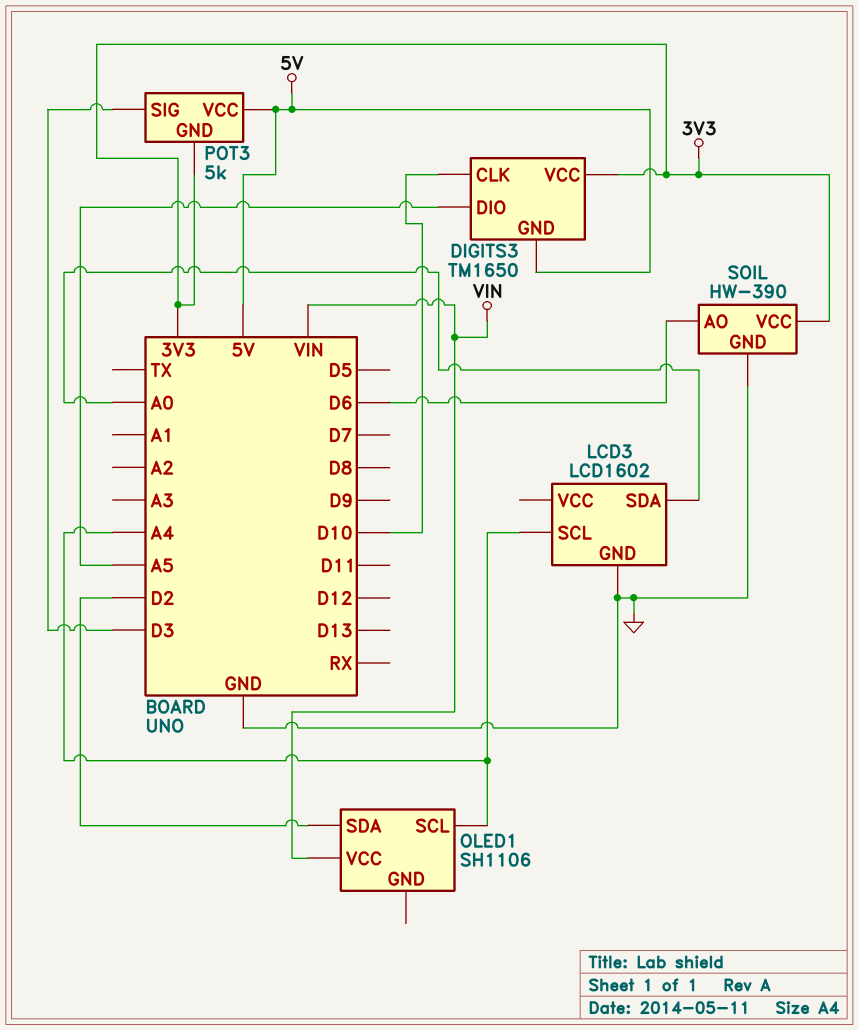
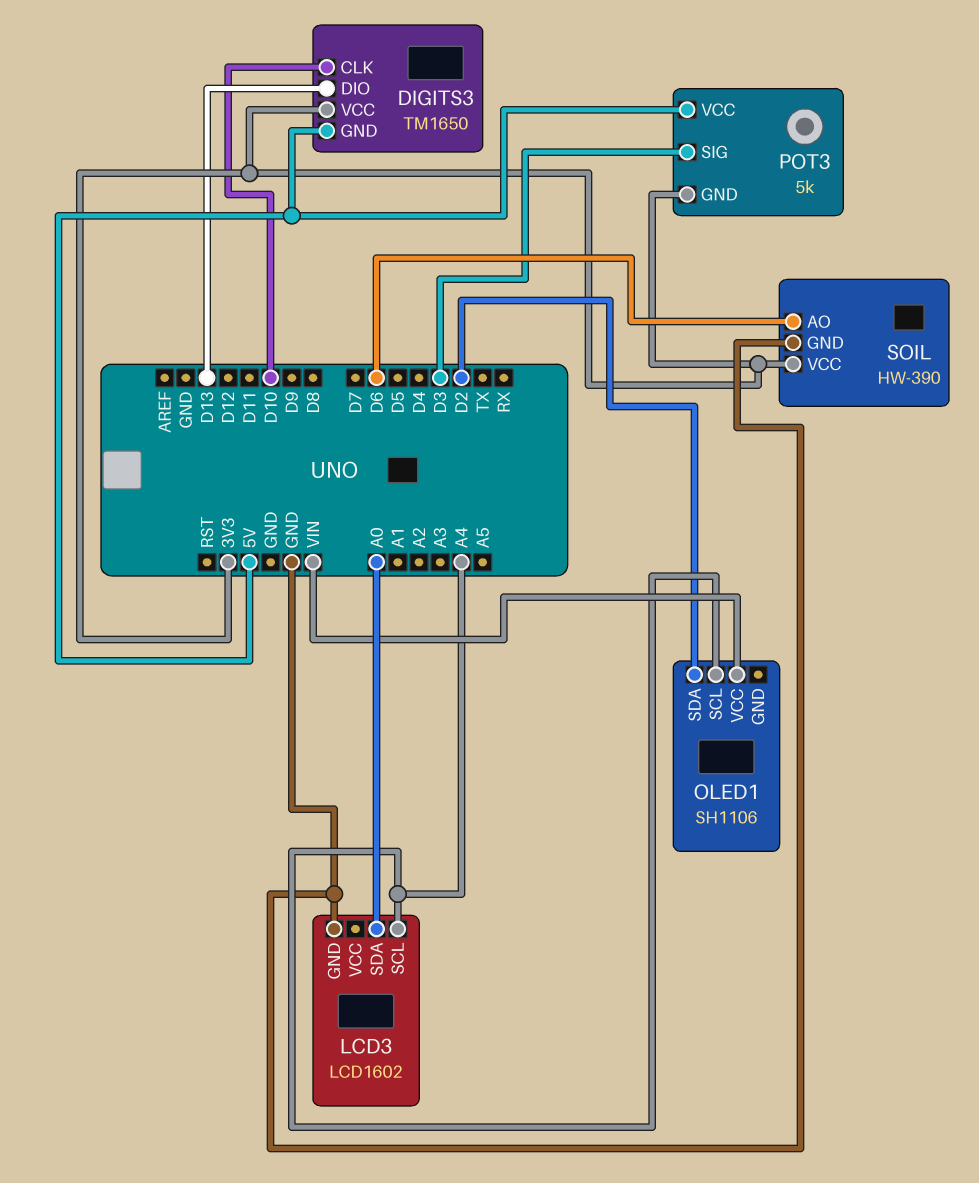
DIGITS3 pin DIO: A5 -> D13

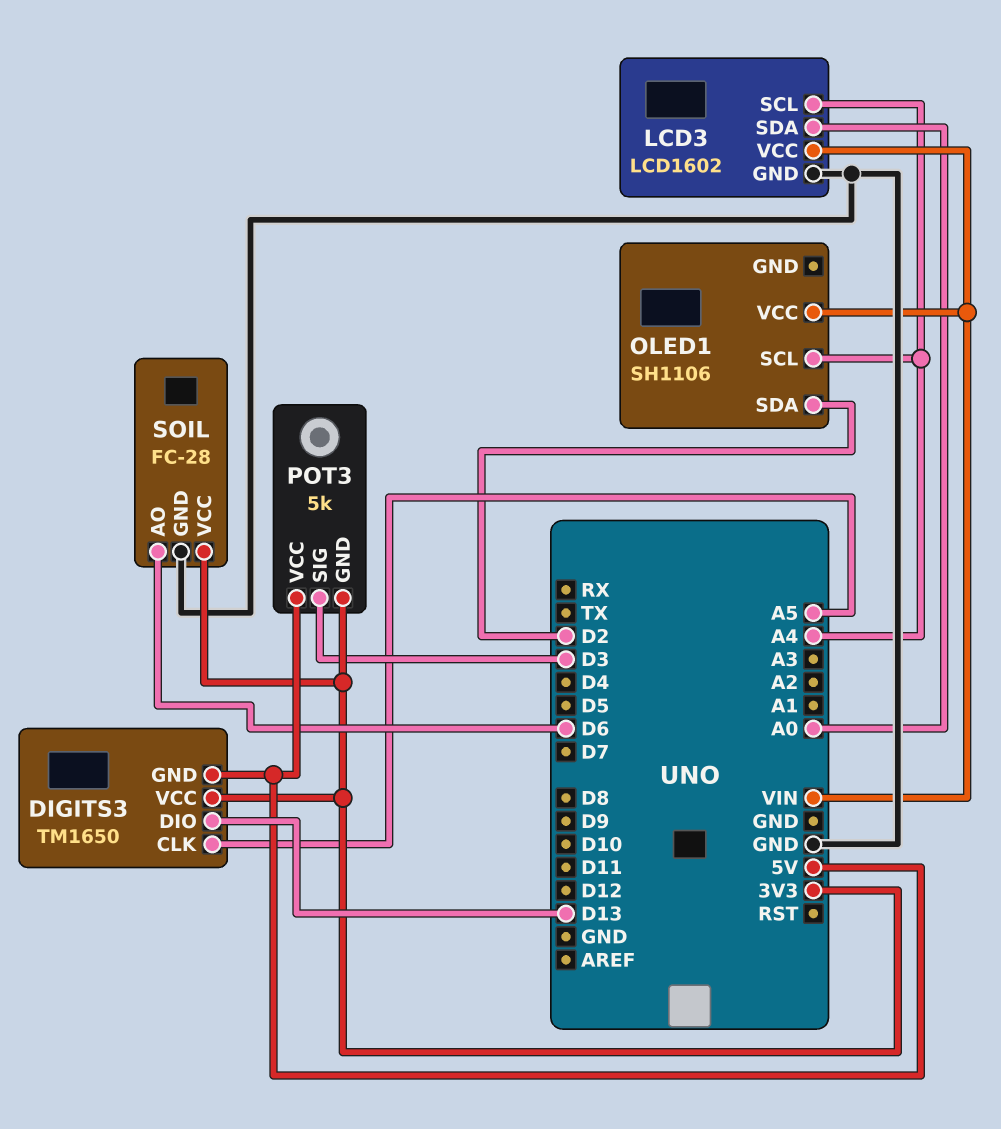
DIGITS3 pin CLK: D10 -> A5
LCD3 pin VCC: none -> VIN
SOIL: HW-390 -> FC-28

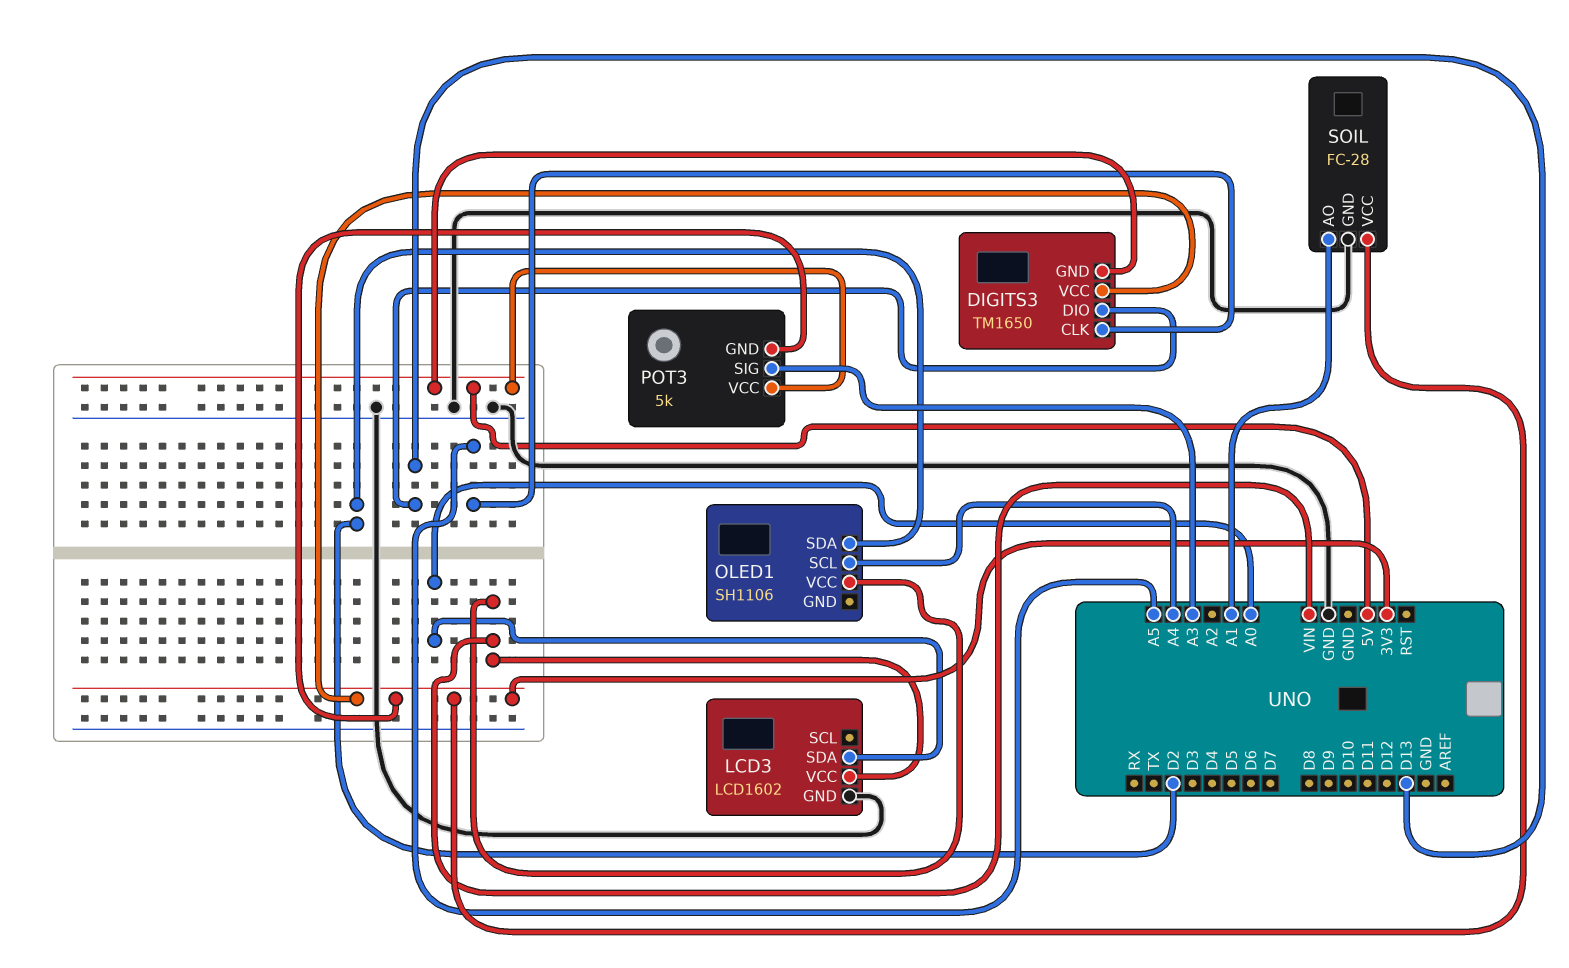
LCD3 pin SCL: A4 -> none
POT3 pin SIG: D3 -> A3
SOIL pin AO: D6 -> A1

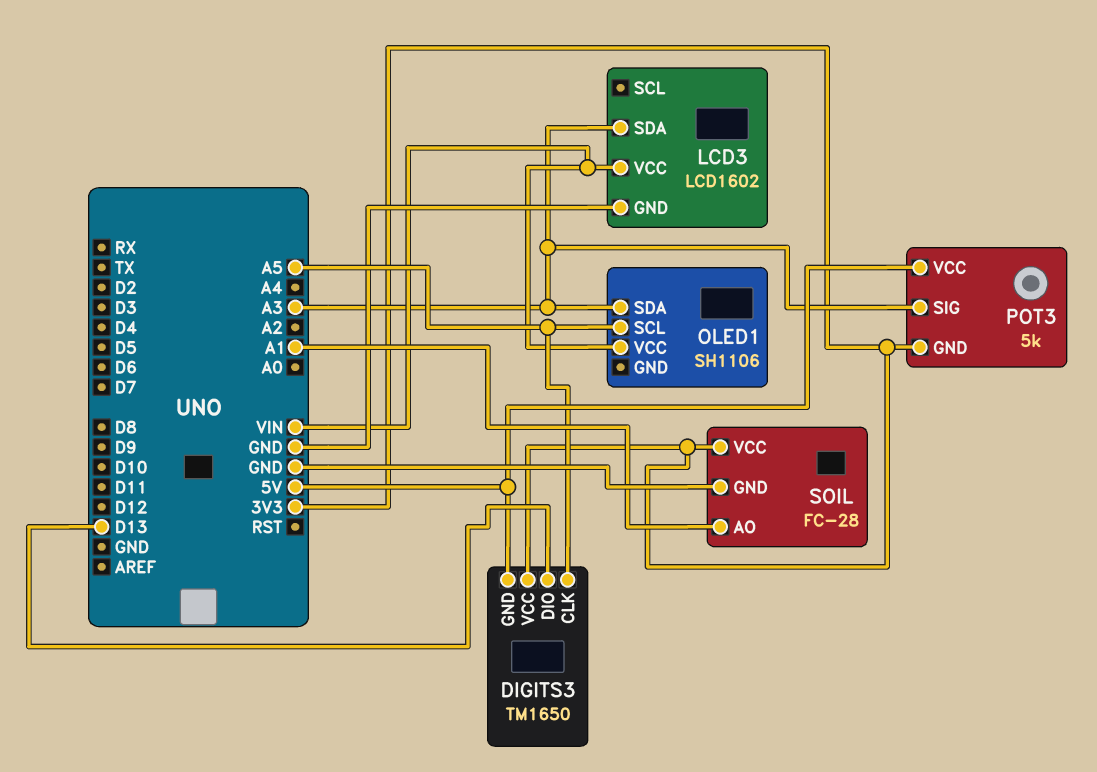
LCD3 pin SDA: A0 -> A3
OLED1 pin SCL: A4 -> A5
OLED1 pin SDA: D2 -> A3

